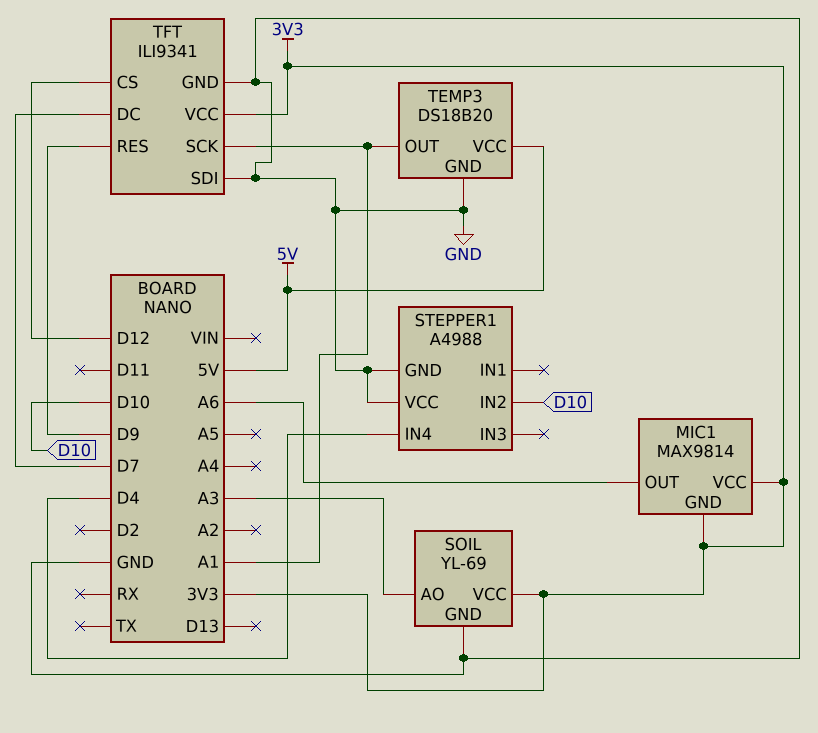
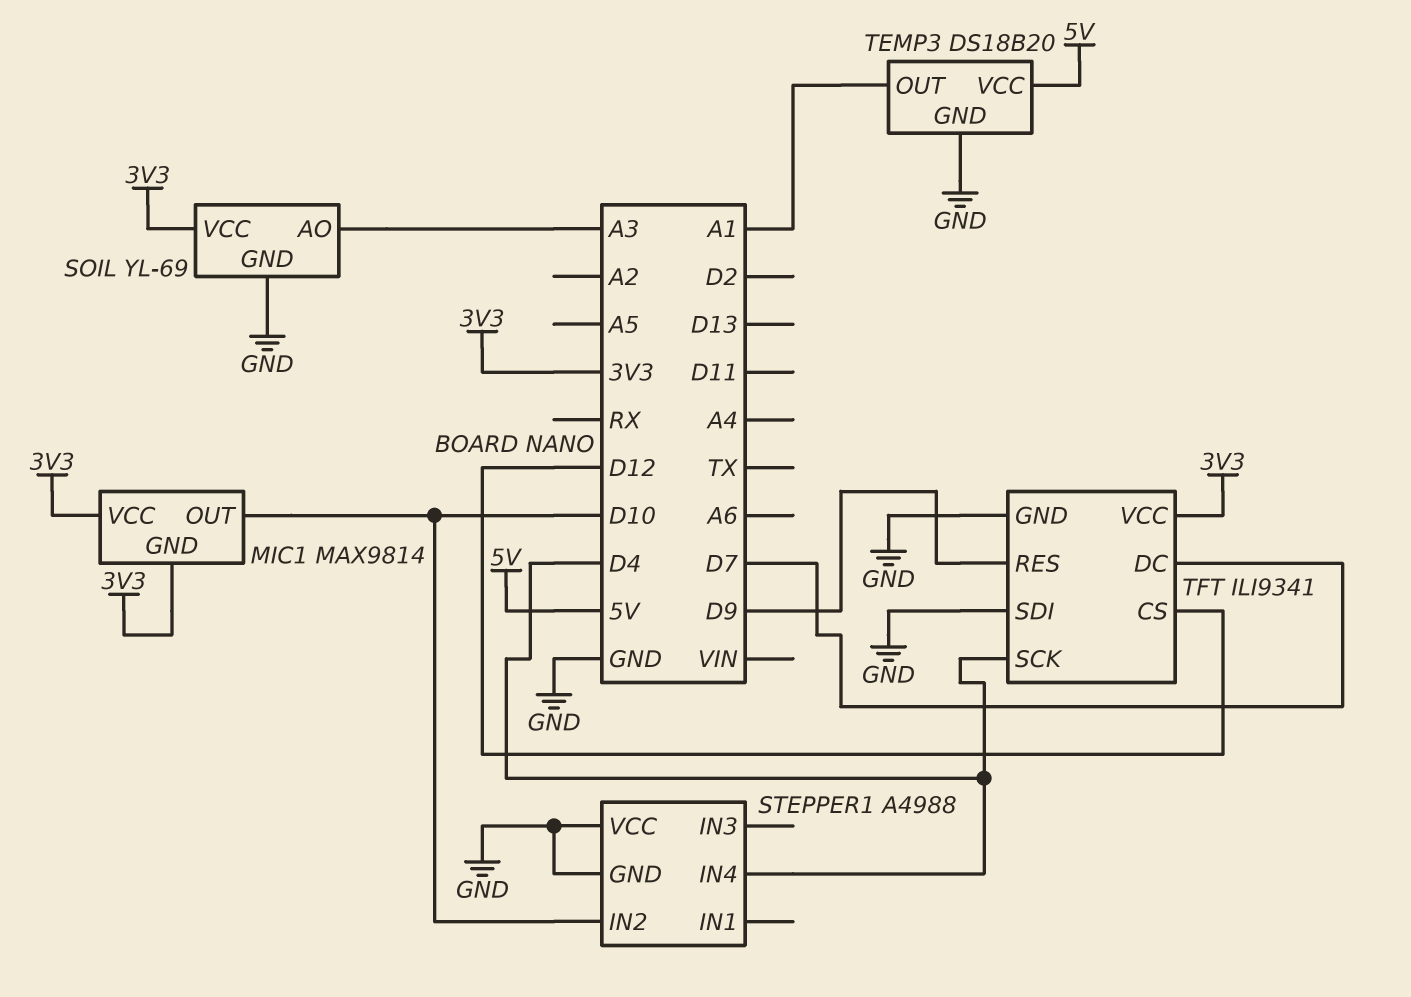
MIC1 pin OUT: A6 -> D10
TFT pin SCK: A1 -> D4

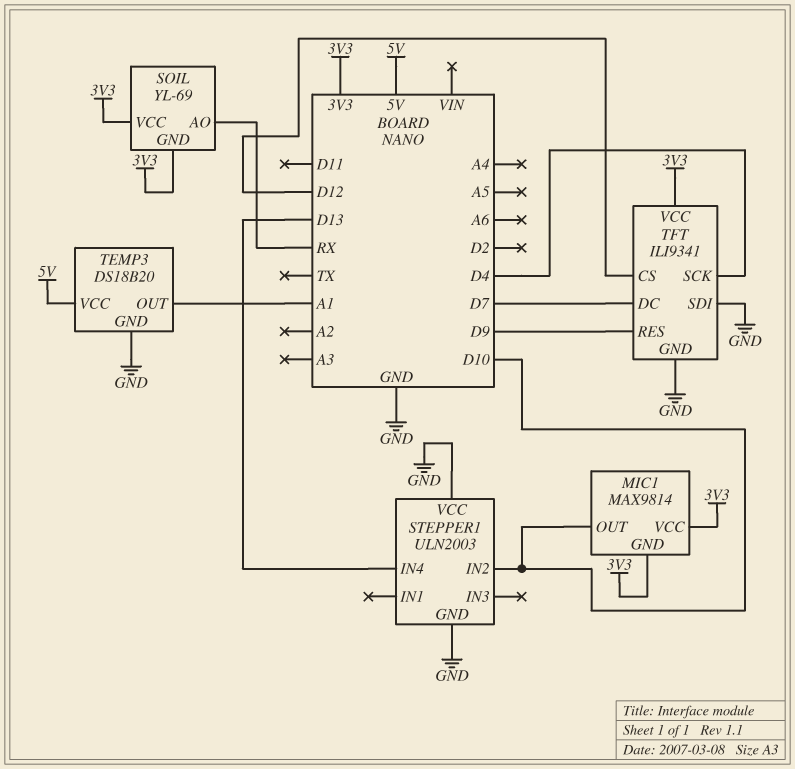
SOIL pin AO: A3 -> RX
SOIL pin GND: GND -> 3V3
STEPPER1: A4988 -> ULN2003
STEPPER1 pin IN4: D4 -> D13

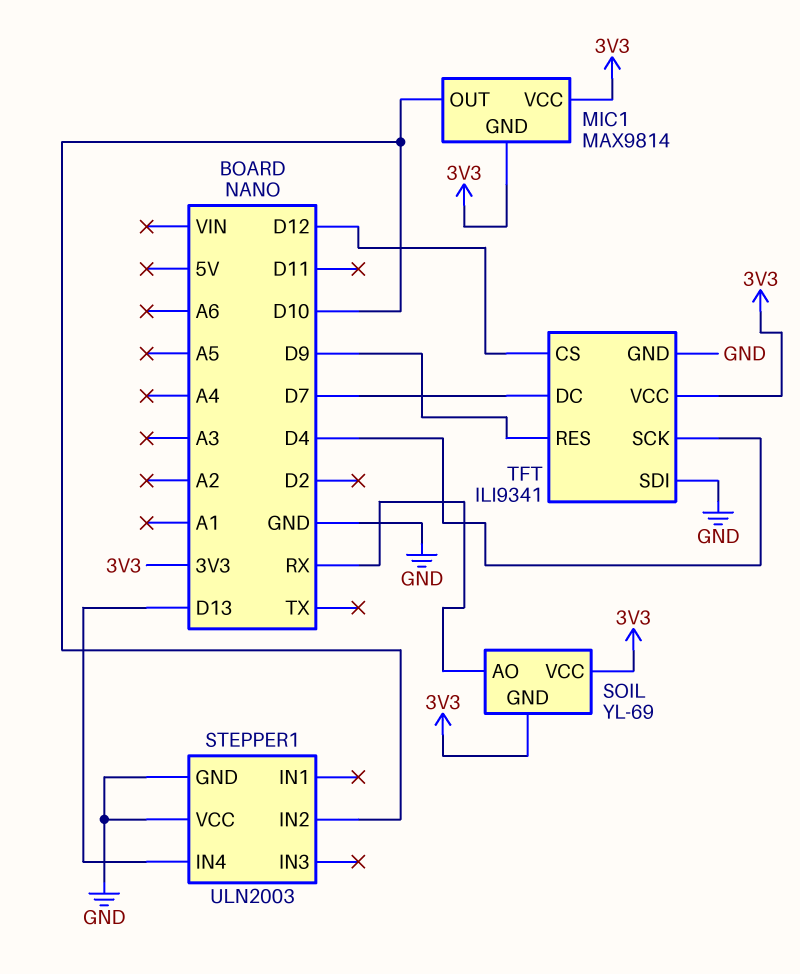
TEMP3: DS18B20 -> none
TEMP3 pin GND: GND -> none
TEMP3 pin OUT: A1 -> none
TEMP3 pin VCC: 5V -> none

